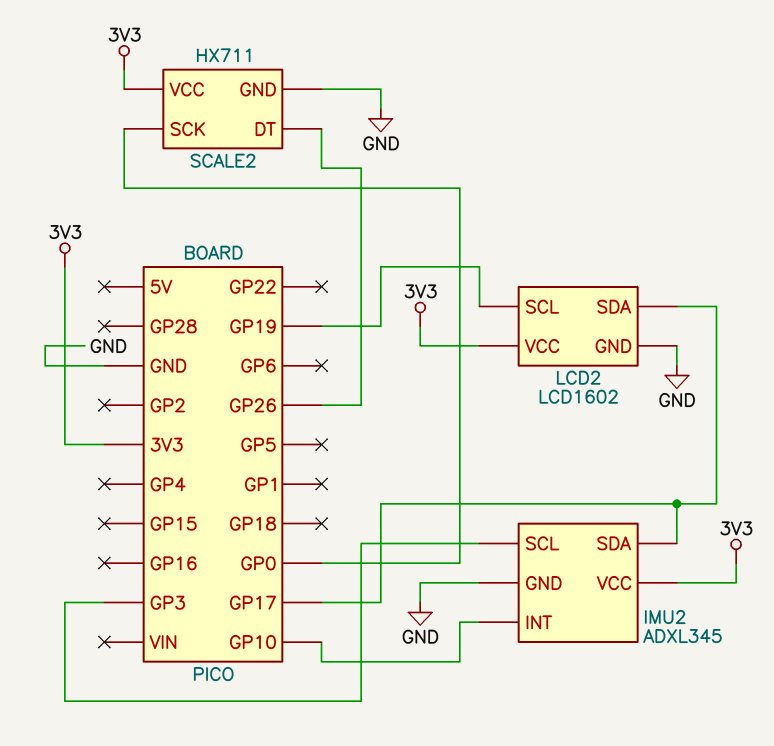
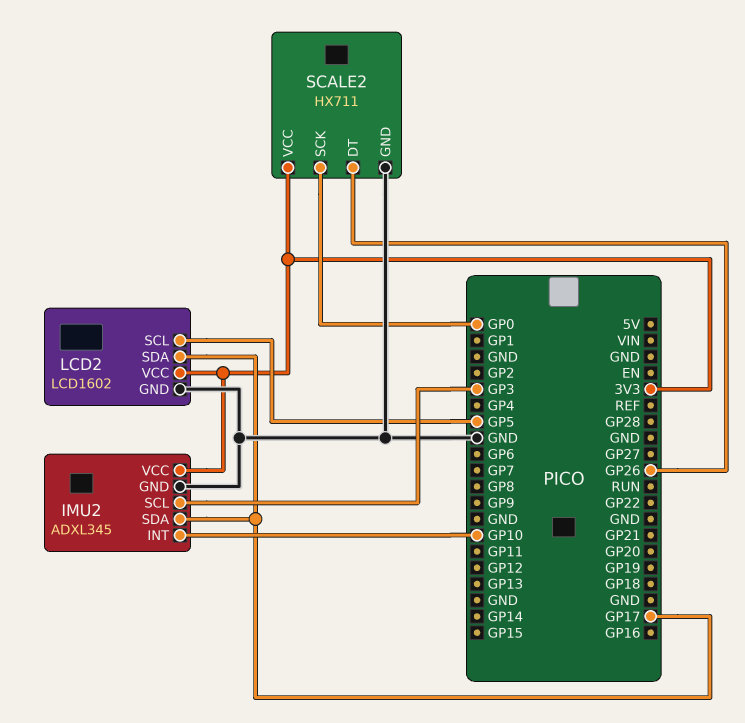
LCD2 pin SCL: GP19 -> GP5

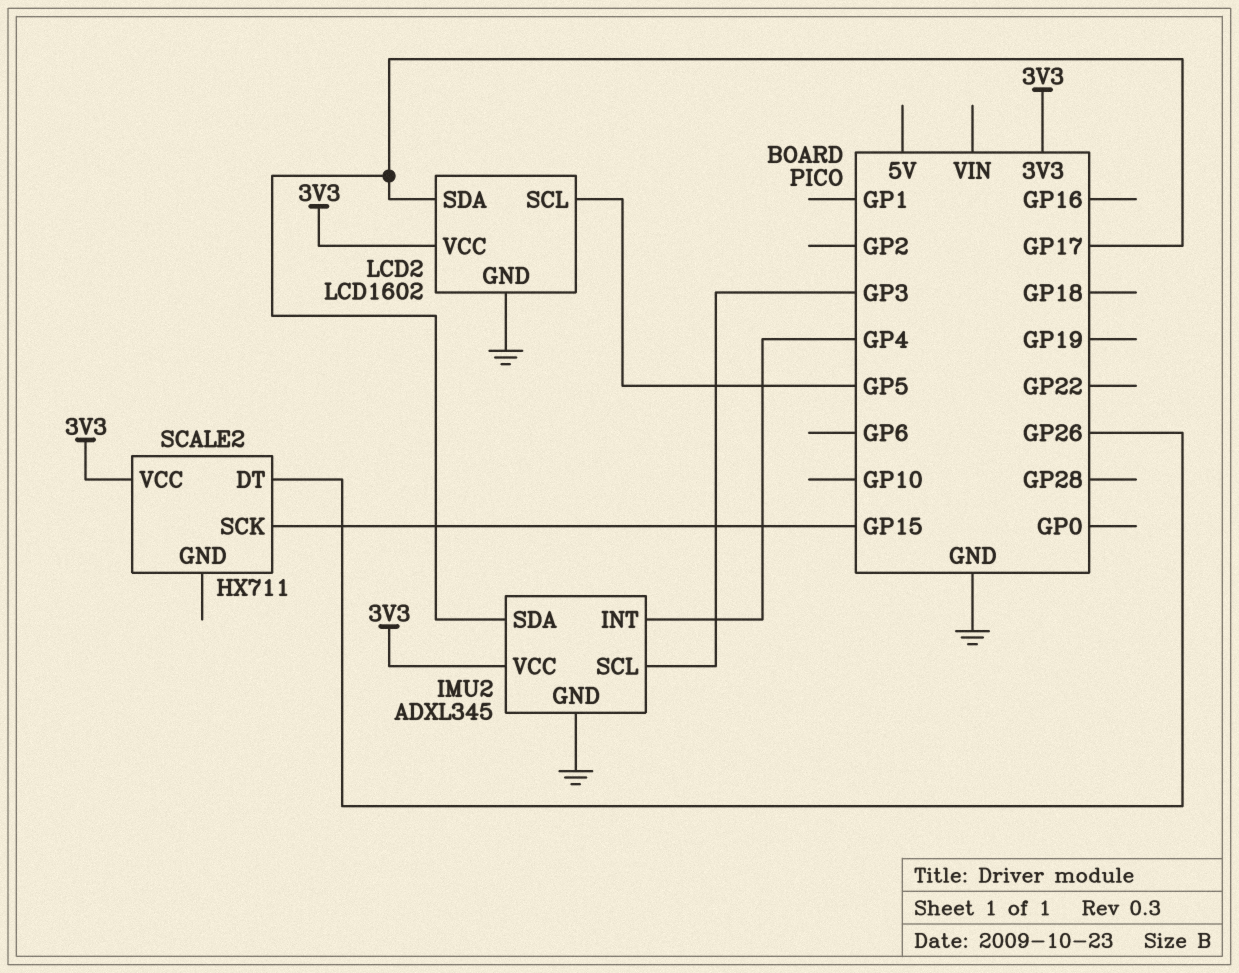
IMU2 pin INT: GP10 -> GP4
SCALE2 pin GND: GND -> none
SCALE2 pin SCK: GP0 -> GP15

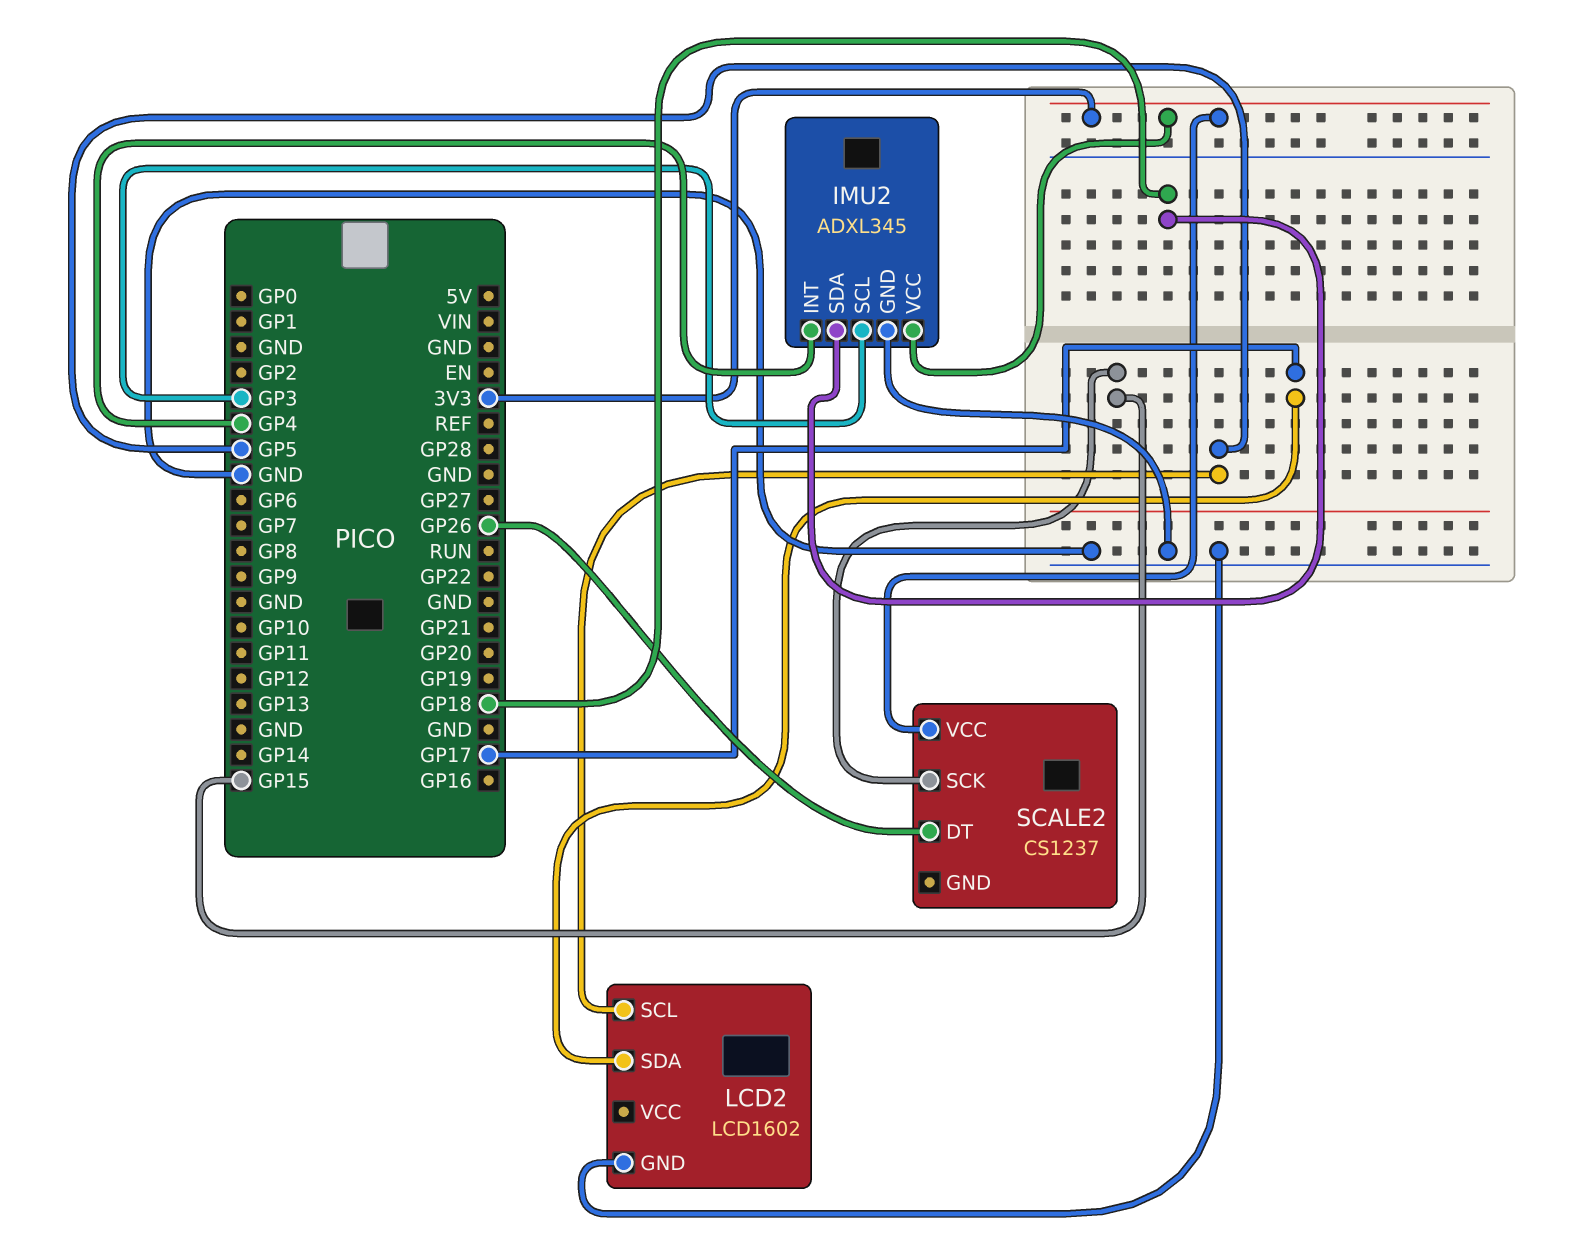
IMU2 pin SDA: GP17 -> GP18
LCD2 pin VCC: 3V3 -> none
SCALE2: HX711 -> CS1237

